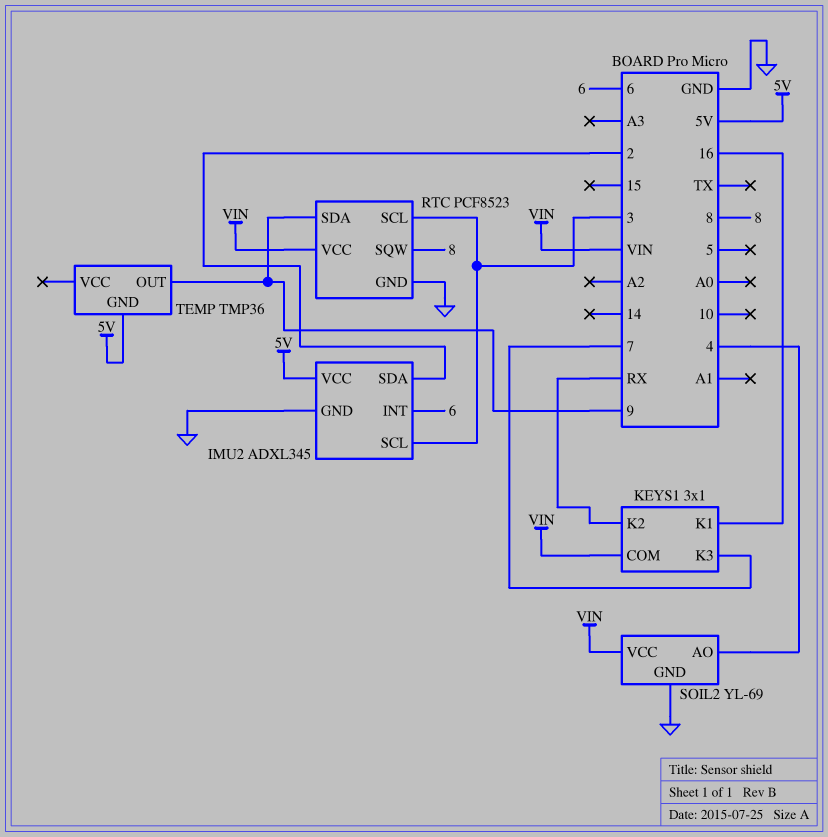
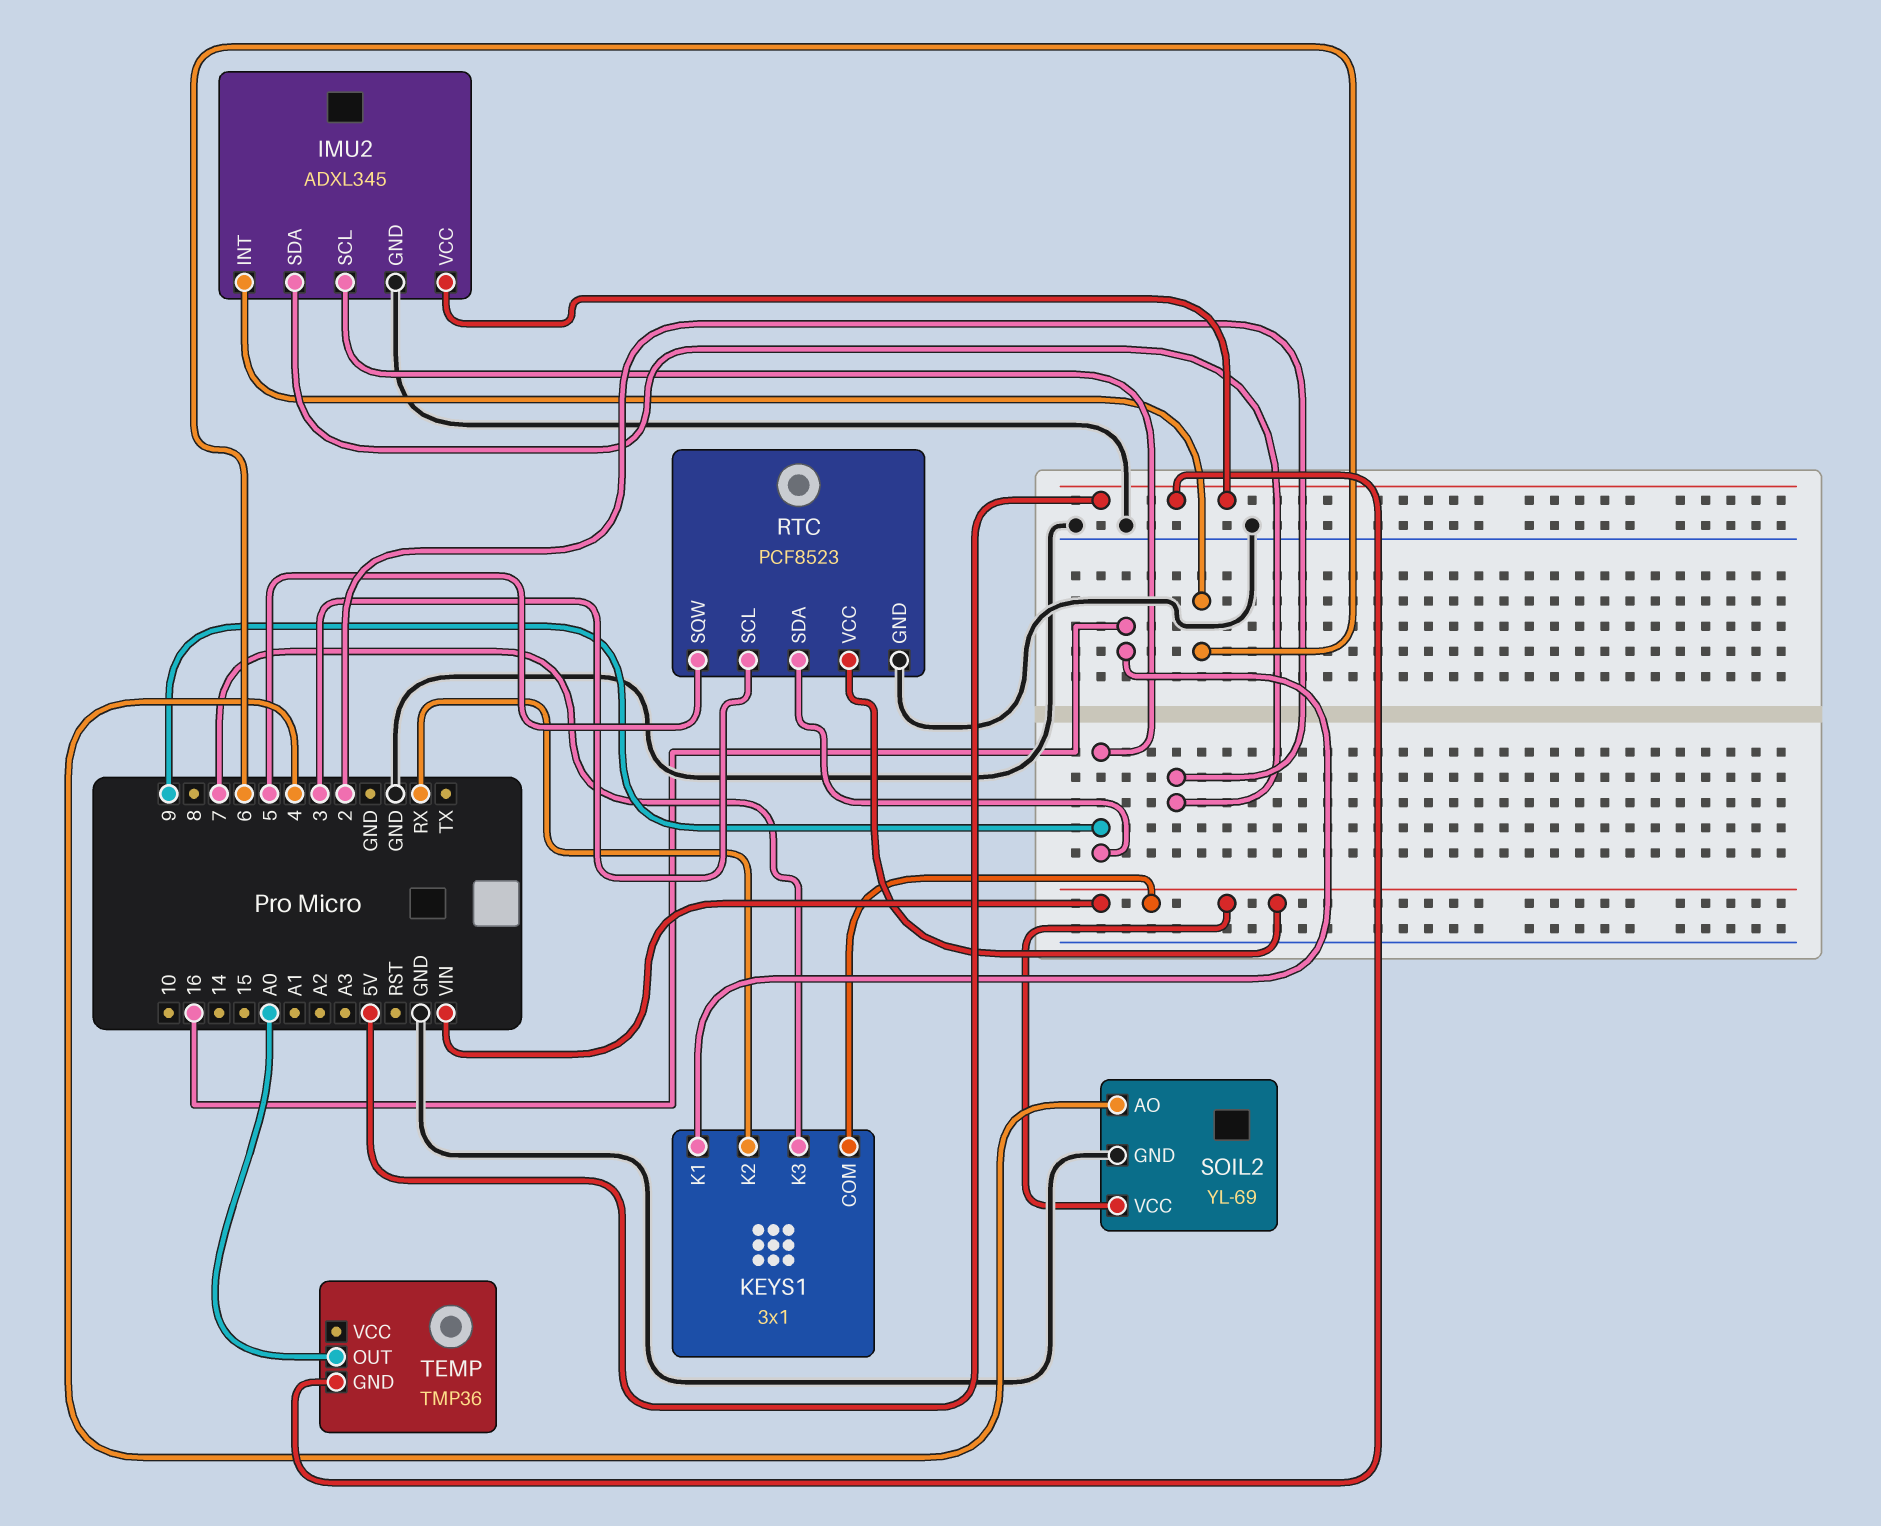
IMU2 pin SCL: 3 -> 9
RTC pin SQW: 8 -> 5
TEMP pin OUT: 9 -> A0

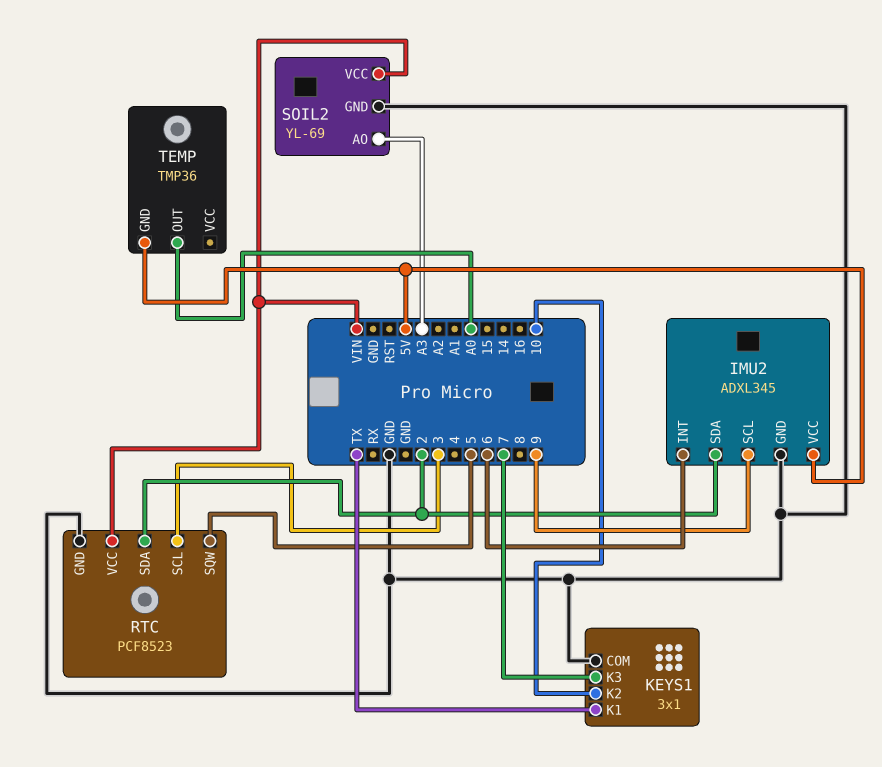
KEYS1 pin COM: VIN -> GND
KEYS1 pin K1: 16 -> TX
KEYS1 pin K2: RX -> 10
RTC pin SDA: 9 -> 2
SOIL2 pin AO: 4 -> A3

